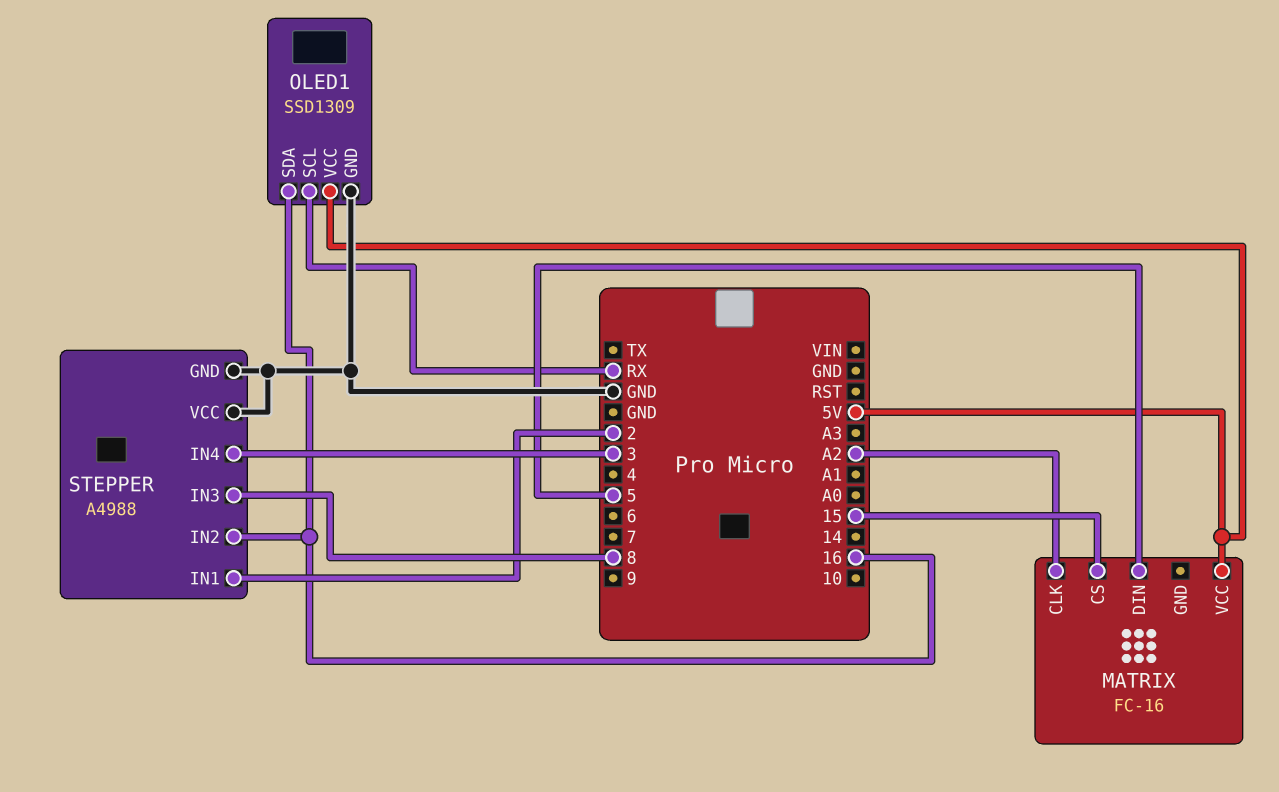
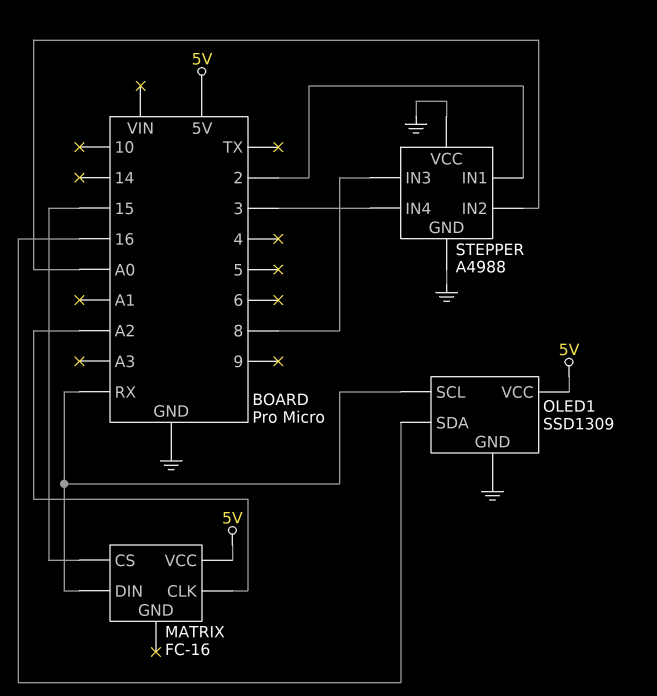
MATRIX pin DIN: 5 -> RX
STEPPER pin IN2: 16 -> A0

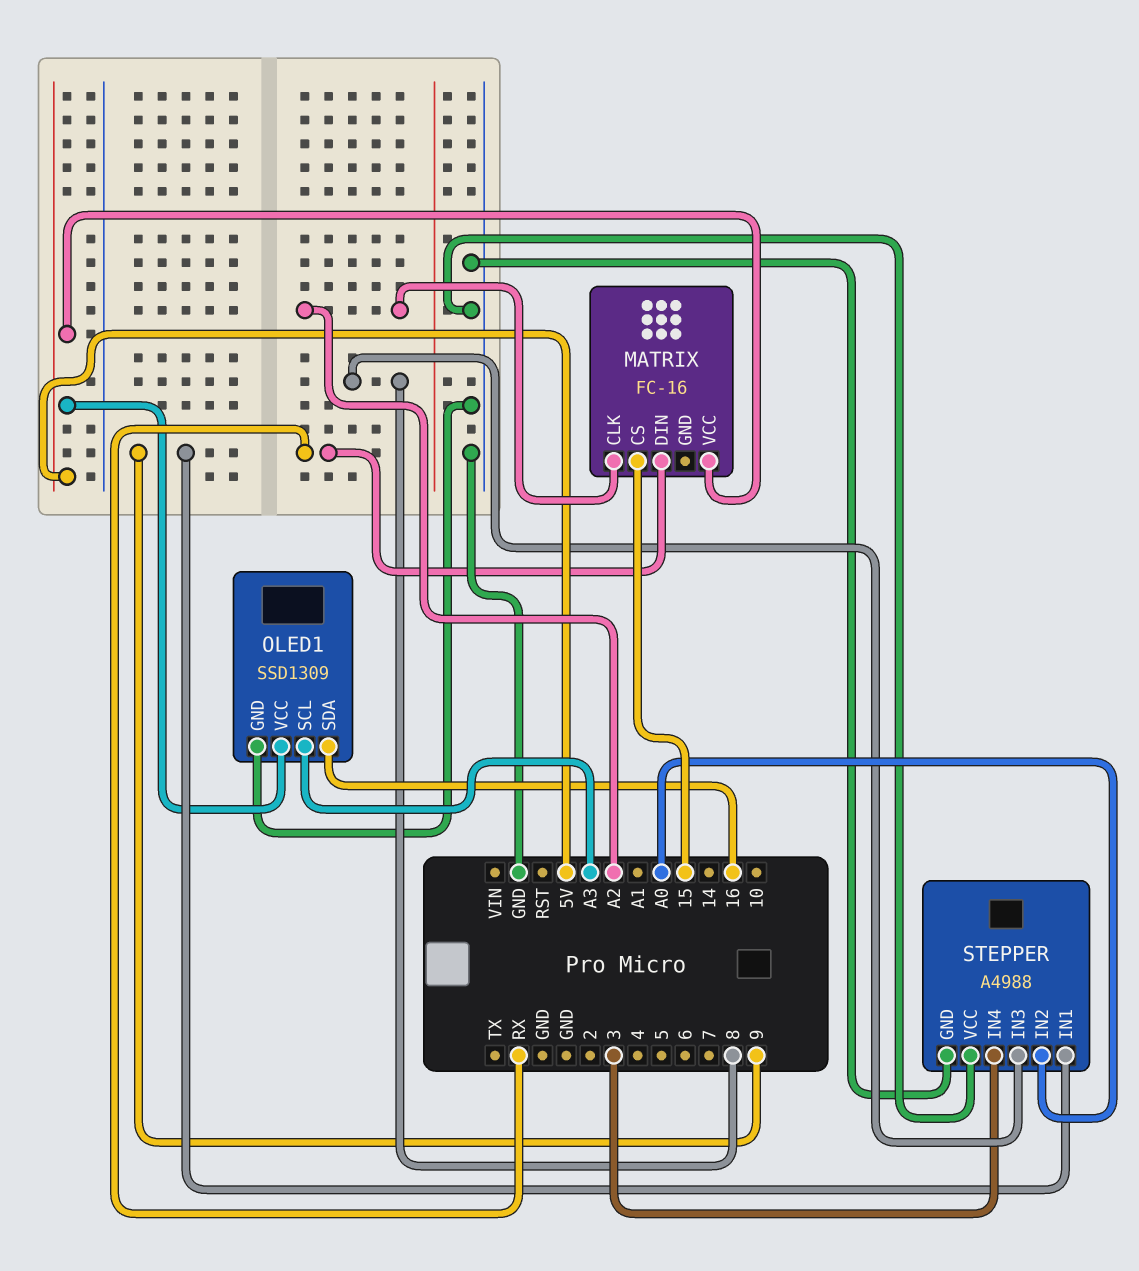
OLED1 pin SCL: RX -> A3
STEPPER pin IN1: 2 -> 9

